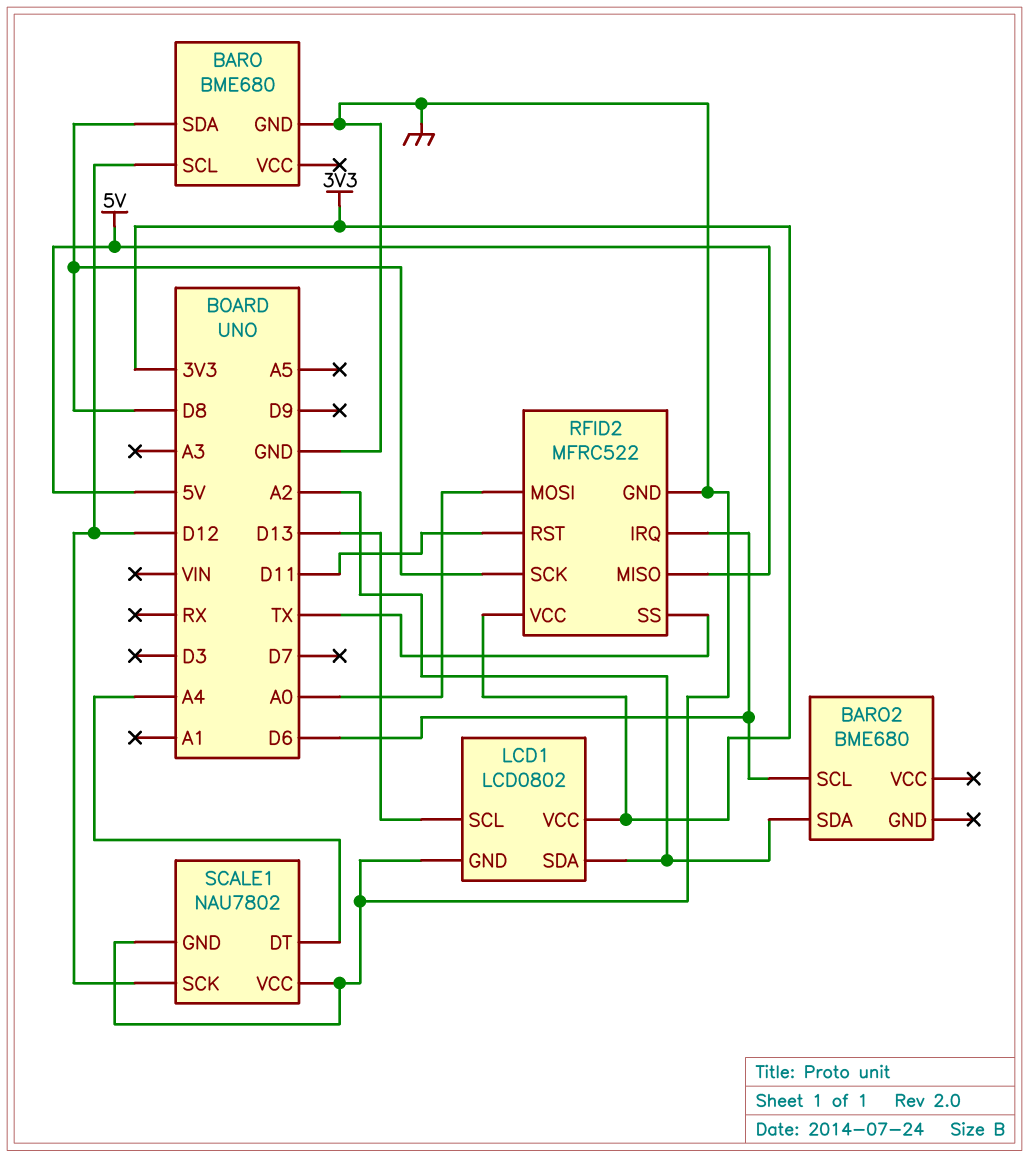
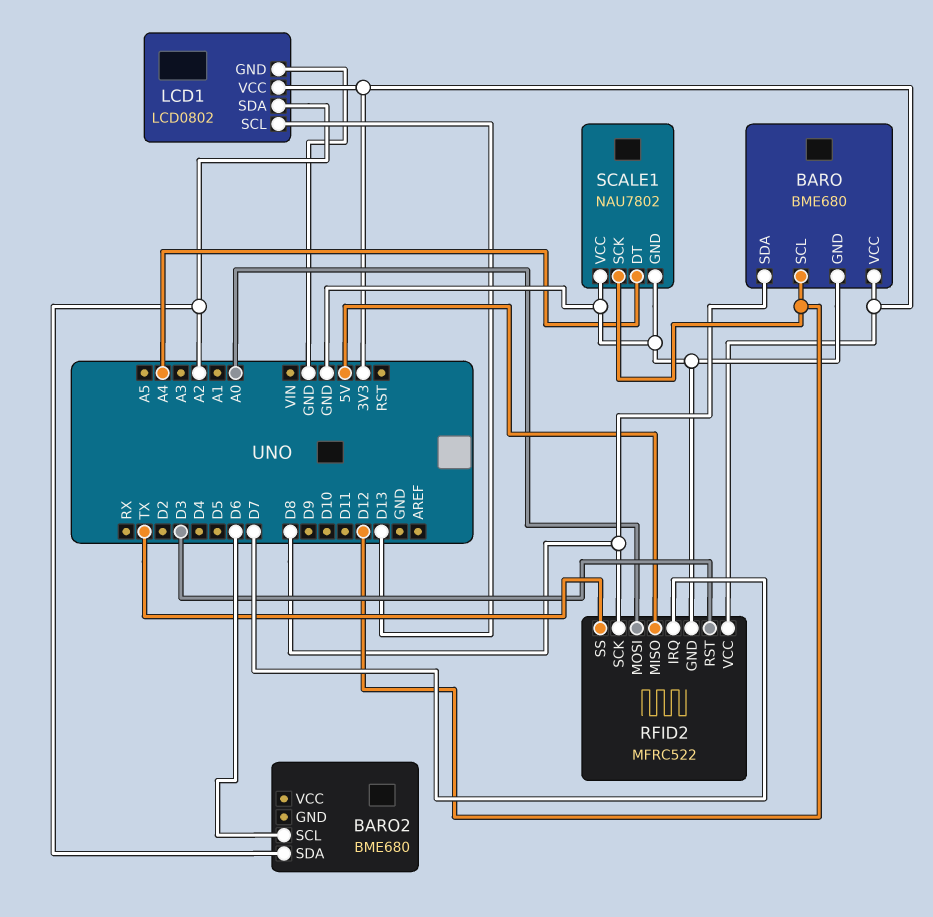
BARO pin VCC: none -> 3V3
RFID2 pin IRQ: D6 -> D7
RFID2 pin RST: D11 -> D3

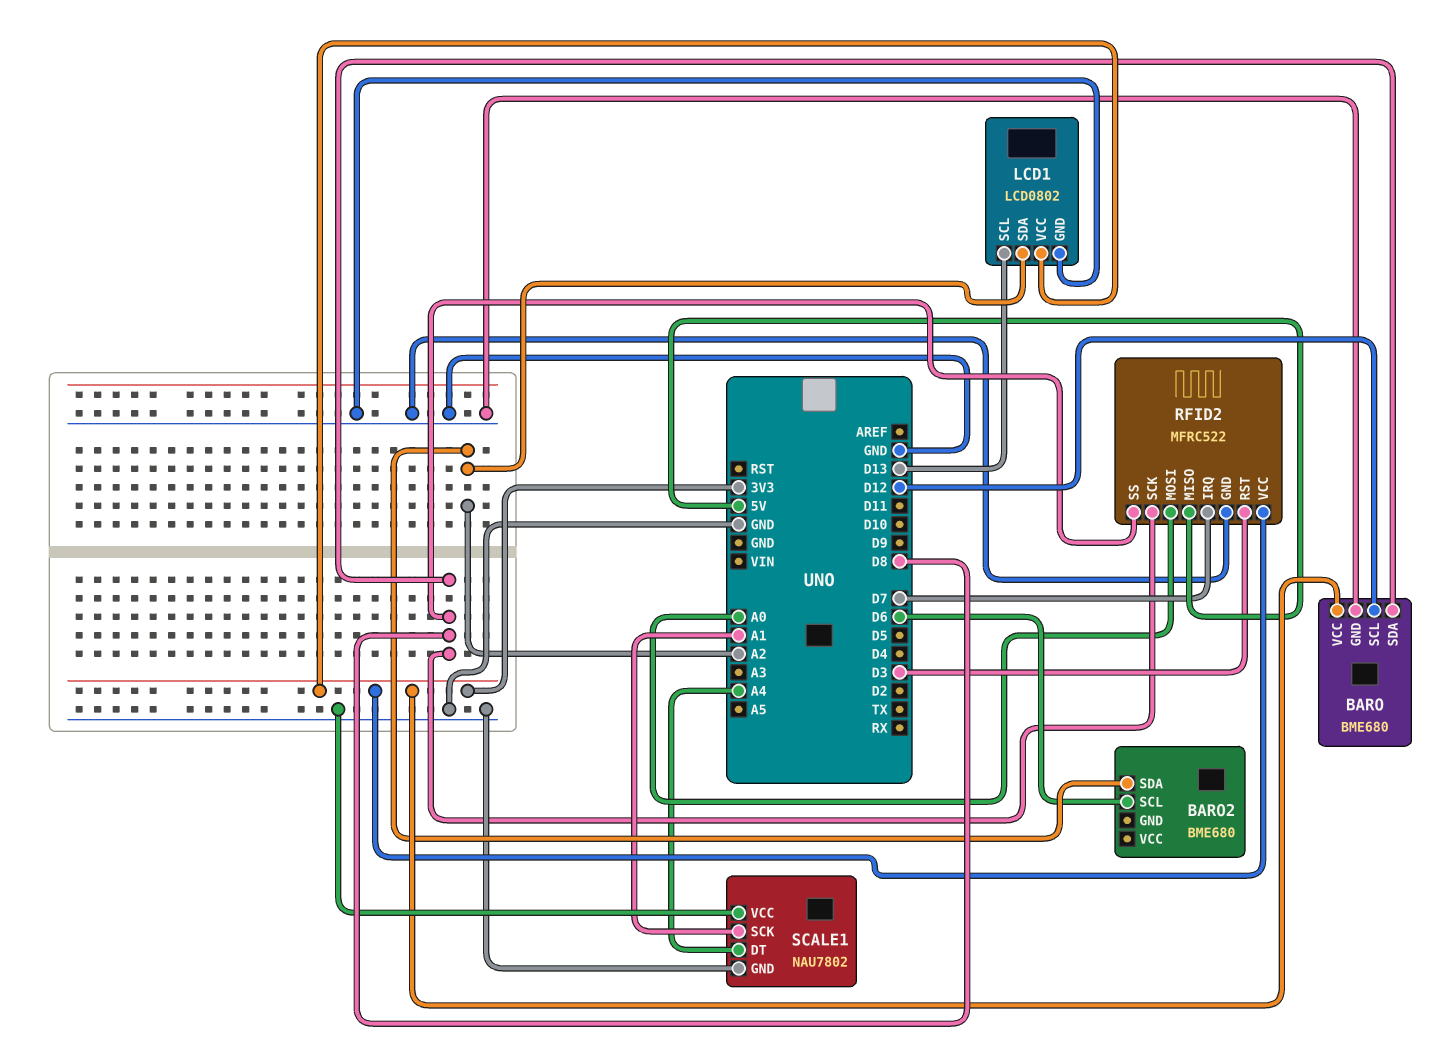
RFID2 pin SS: TX -> D8
SCALE1 pin SCK: D12 -> A1

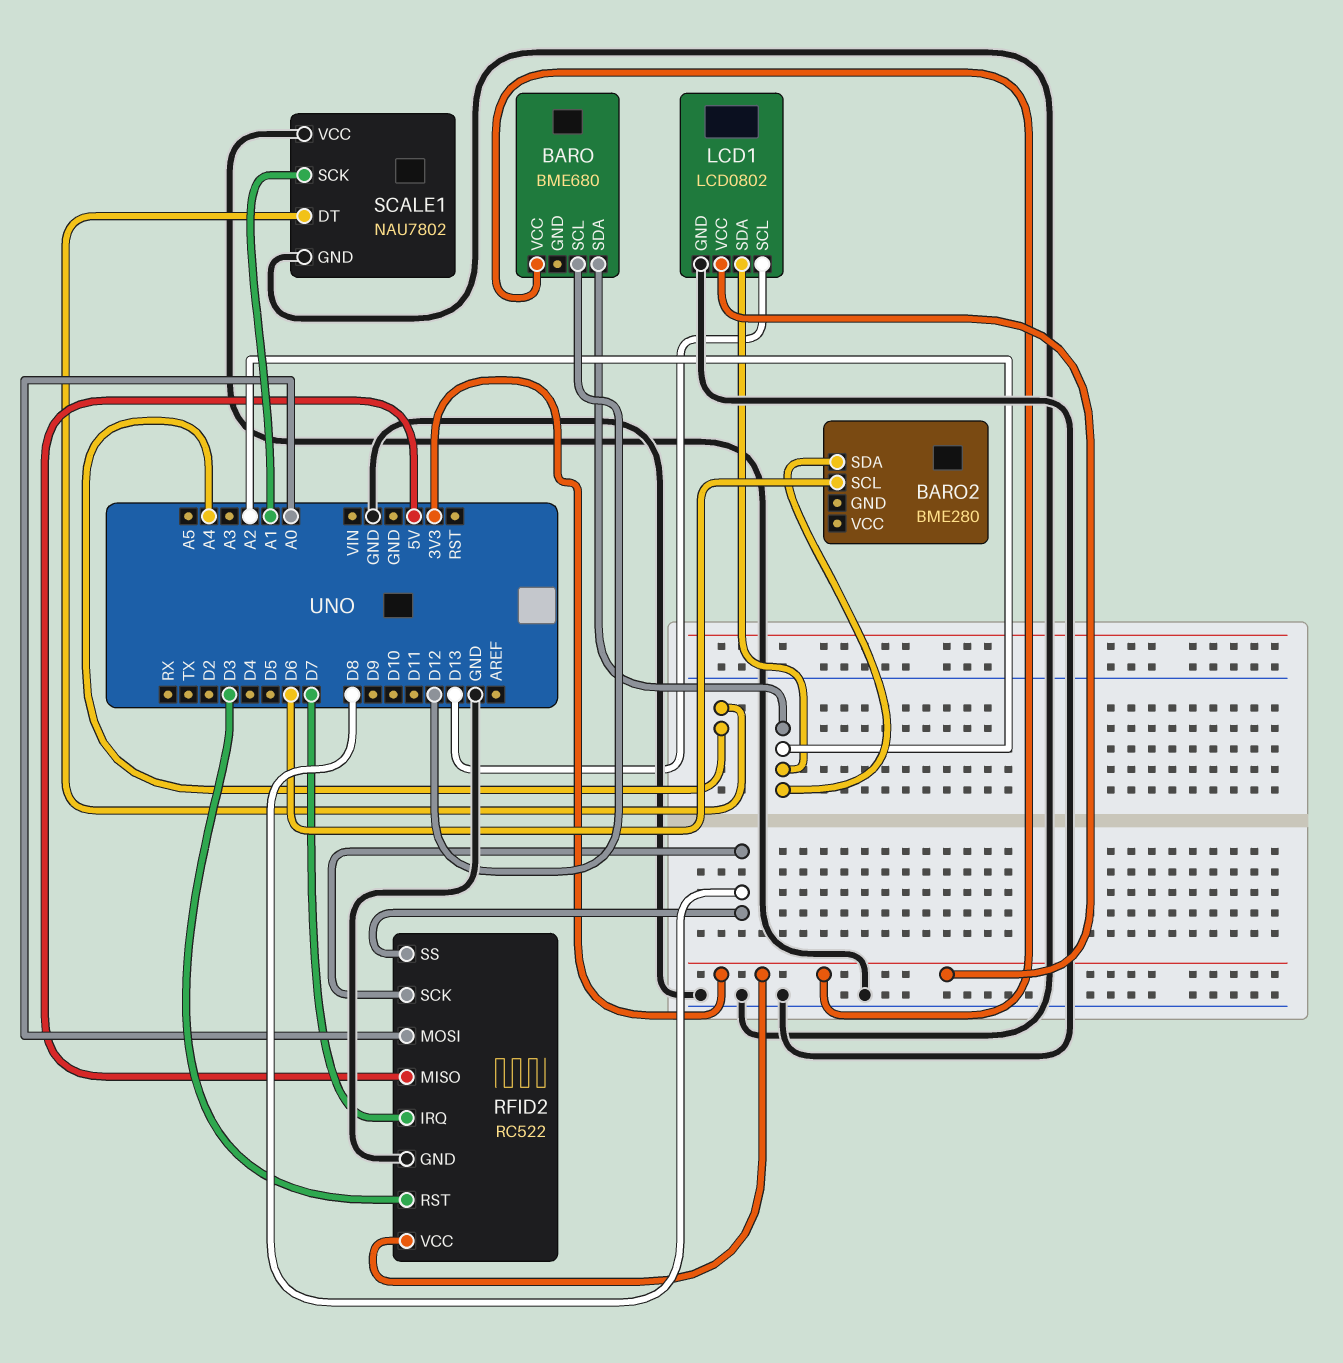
BARO pin GND: GND -> none
BARO pin SDA: D8 -> A2
BARO2: BME680 -> BME280
RFID2: MFRC522 -> RC522

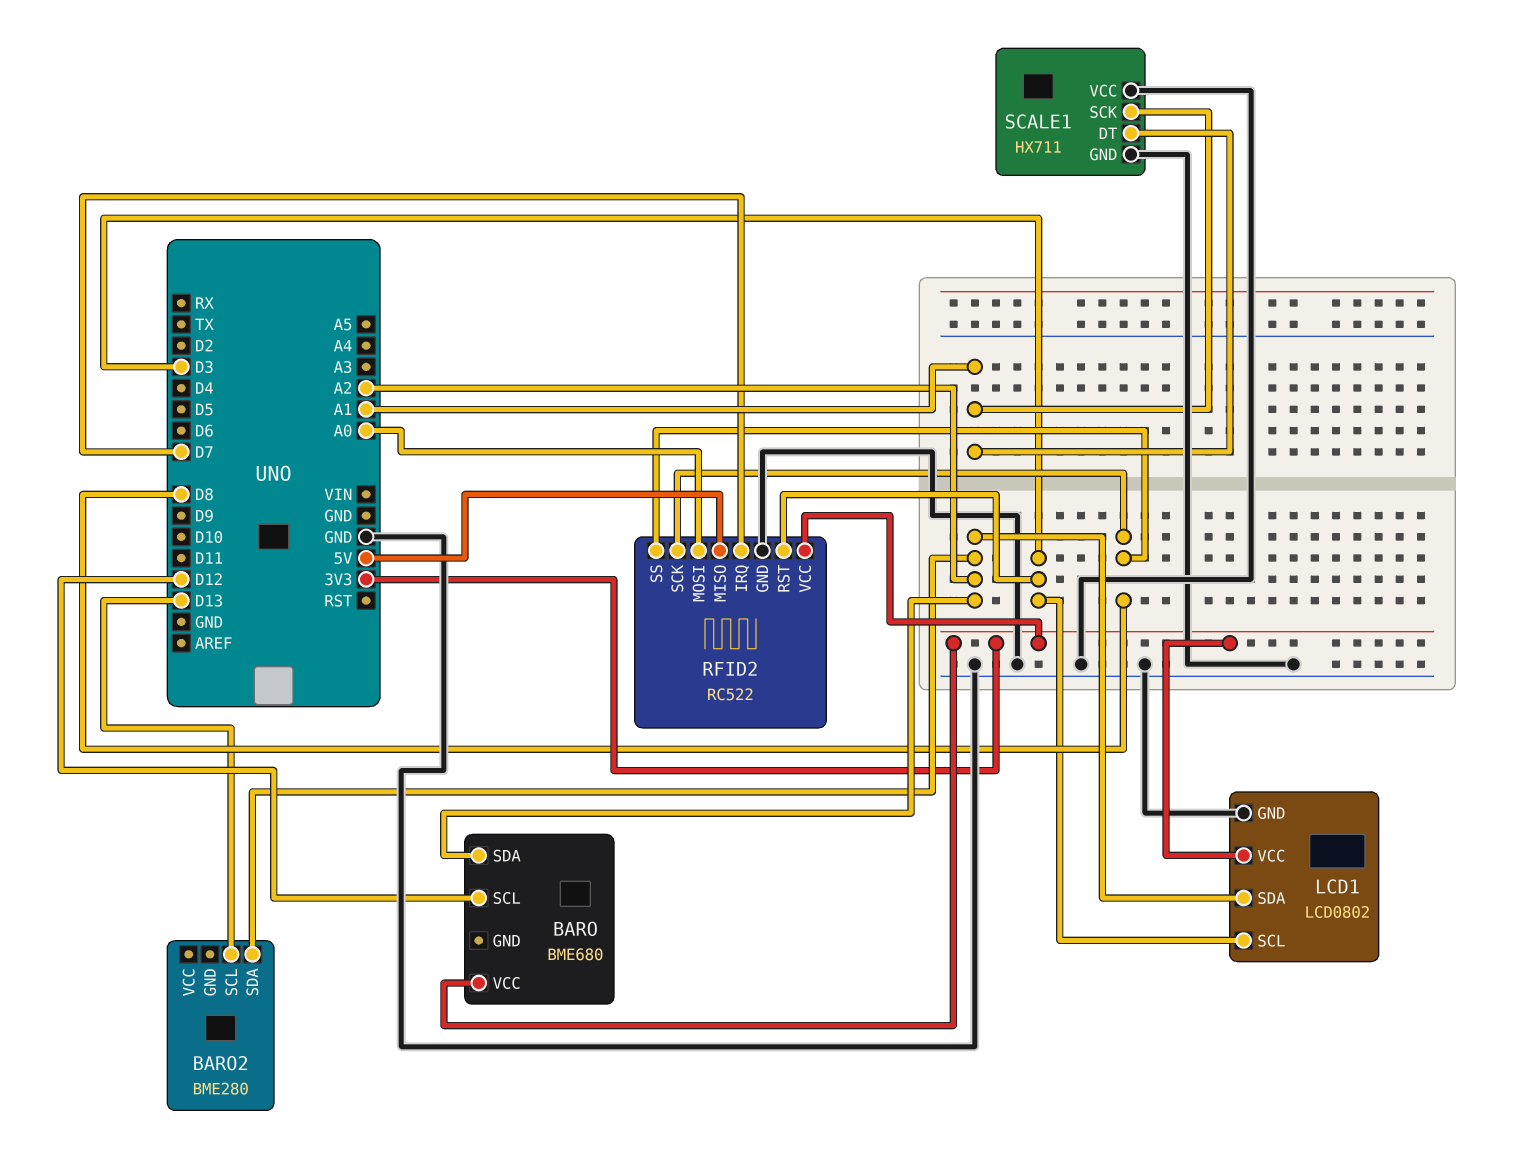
BARO2 pin SCL: D6 -> D13
LCD1 pin SCL: D13 -> D3
SCALE1: NAU7802 -> HX711
SCALE1 pin DT: A4 -> A1

